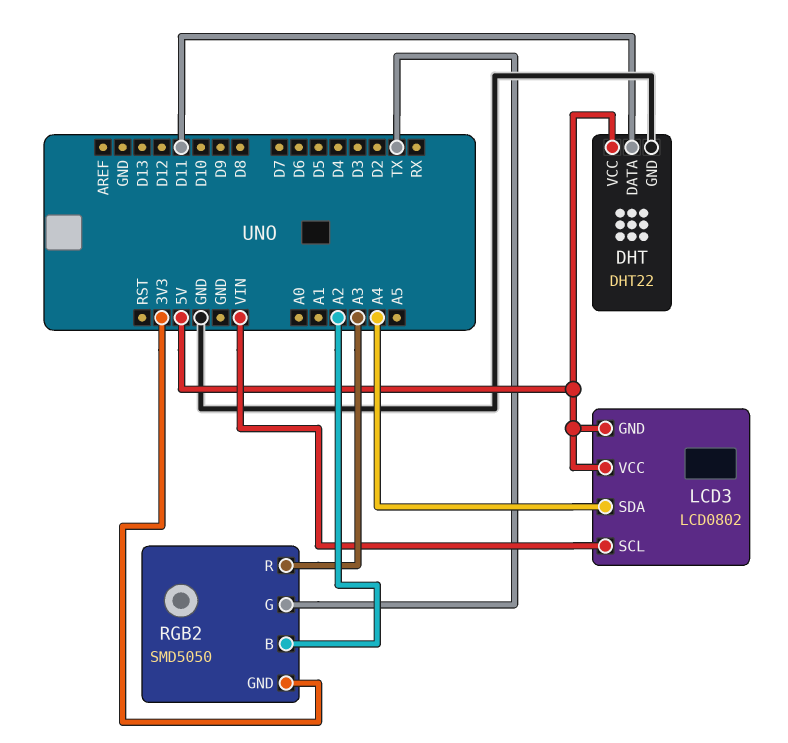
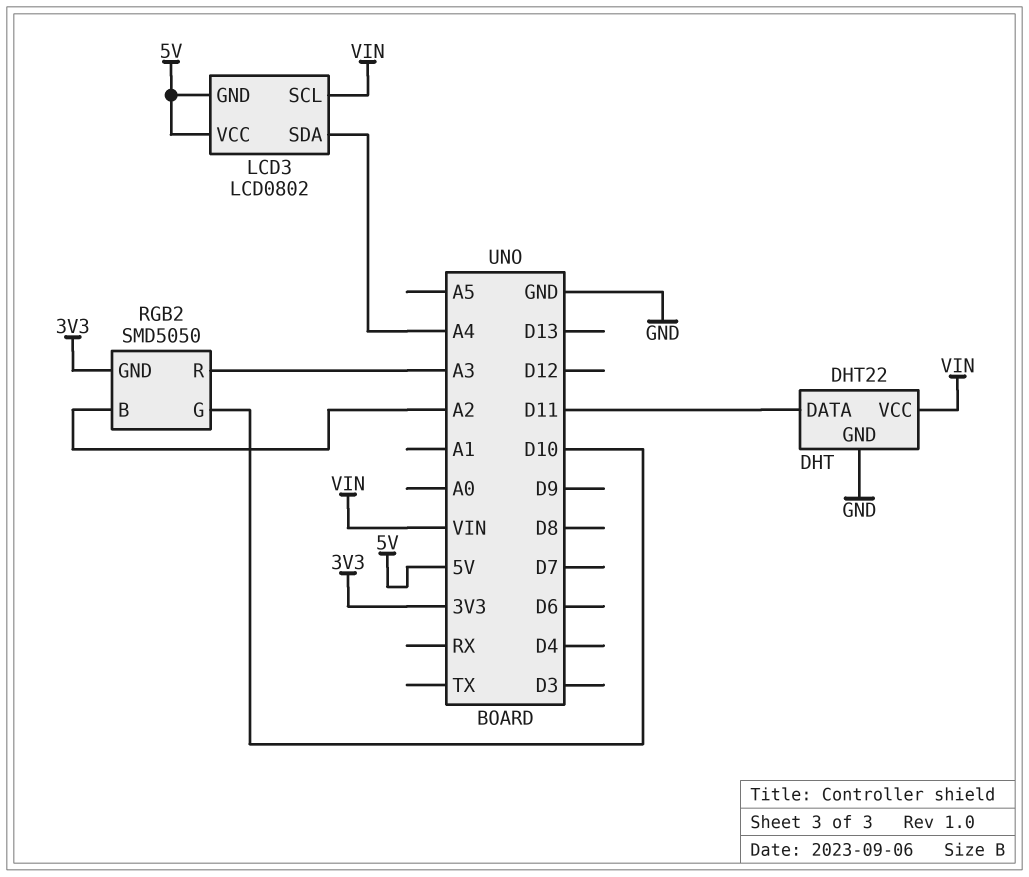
DHT pin VCC: 5V -> VIN
RGB2 pin G: TX -> D10

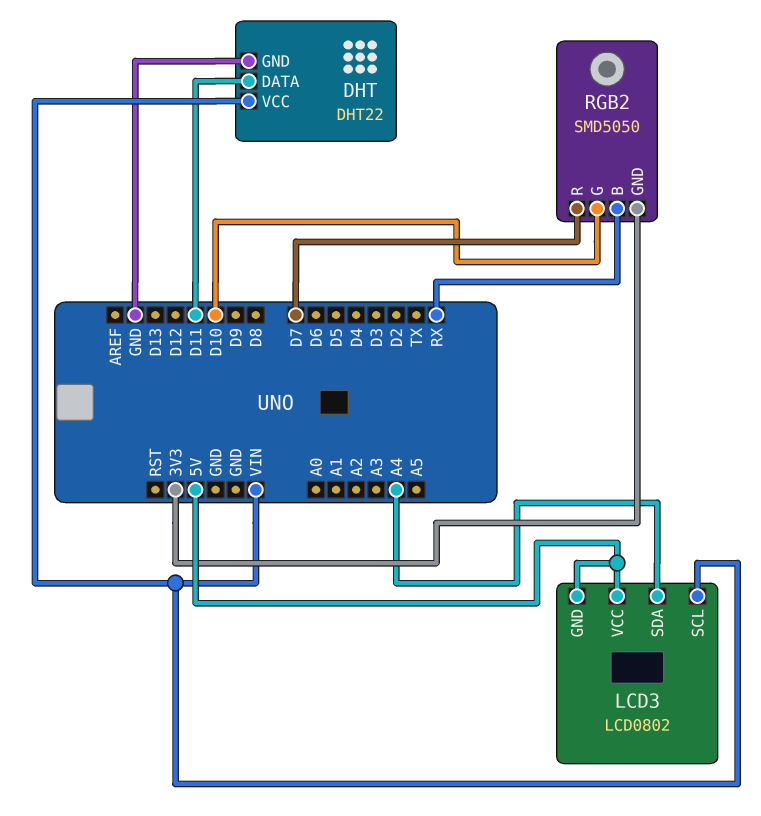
RGB2 pin B: A2 -> RX
RGB2 pin R: A3 -> D7

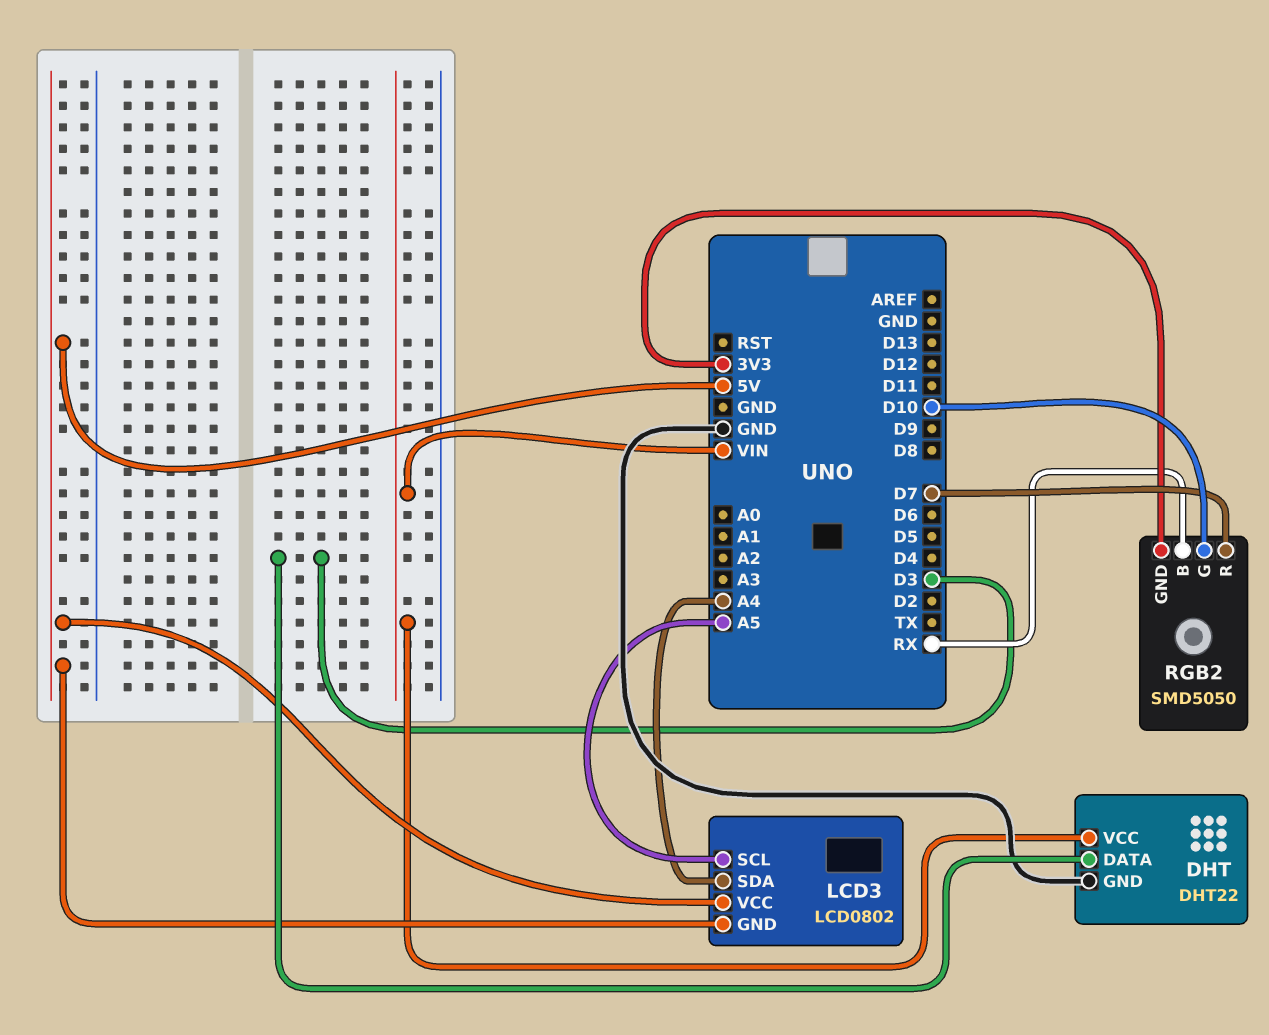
DHT pin DATA: D11 -> D3
LCD3 pin SCL: VIN -> A5

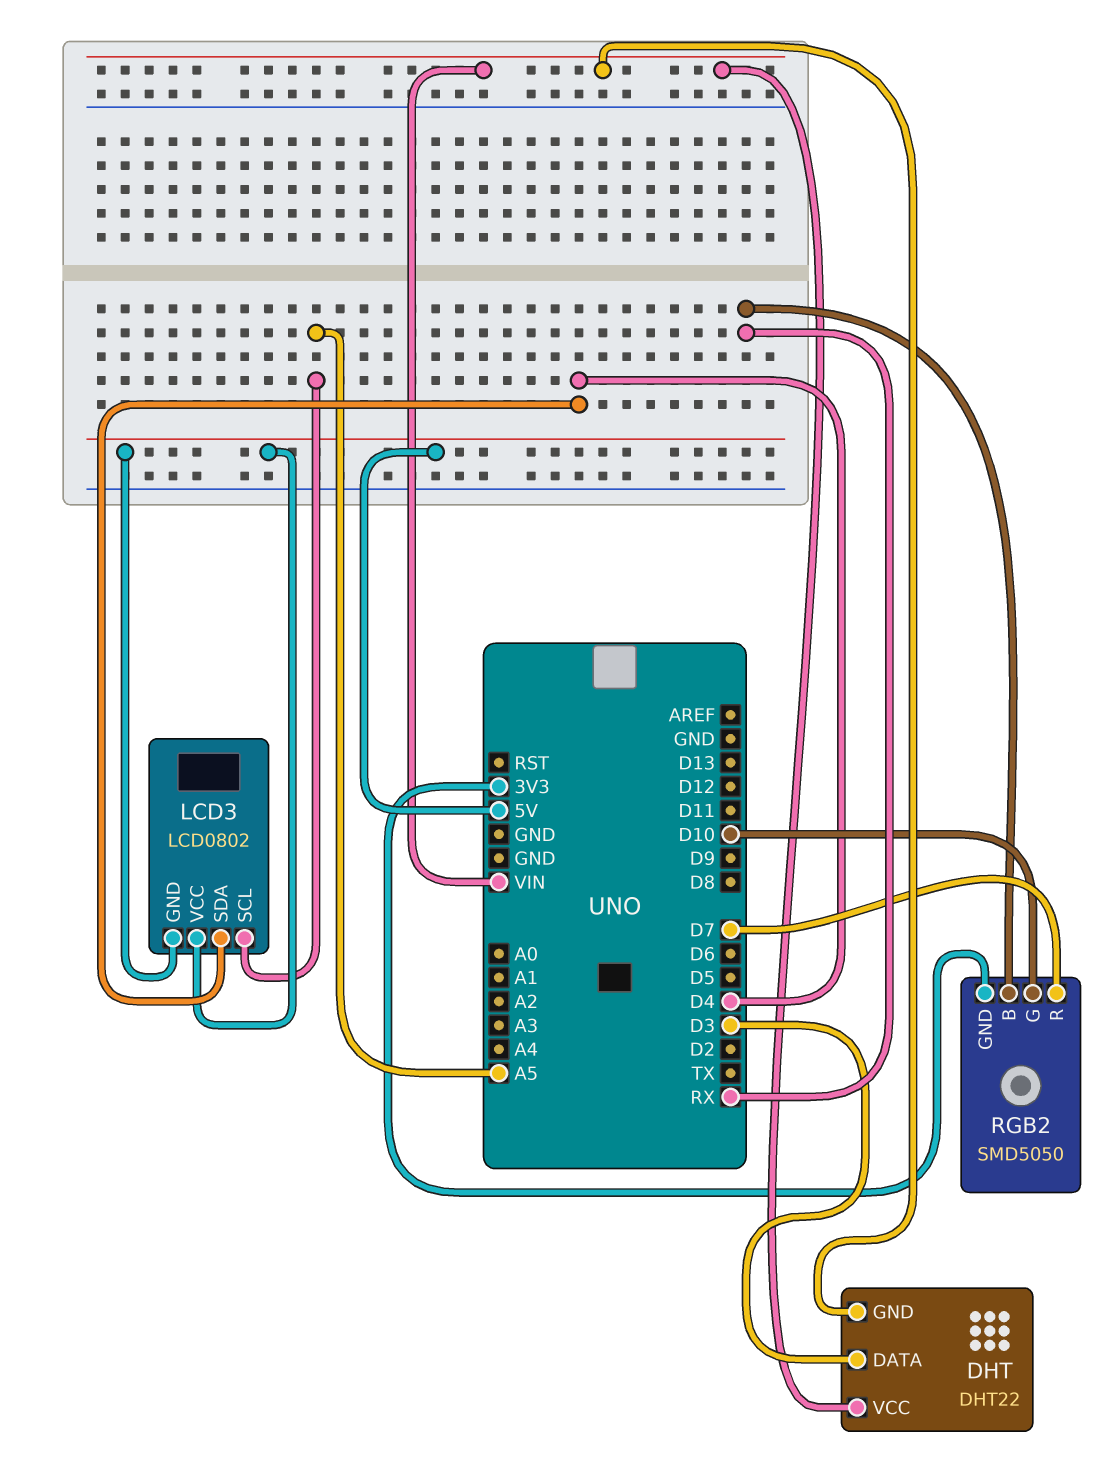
DHT pin GND: GND -> VIN
LCD3 pin SDA: A4 -> D4

